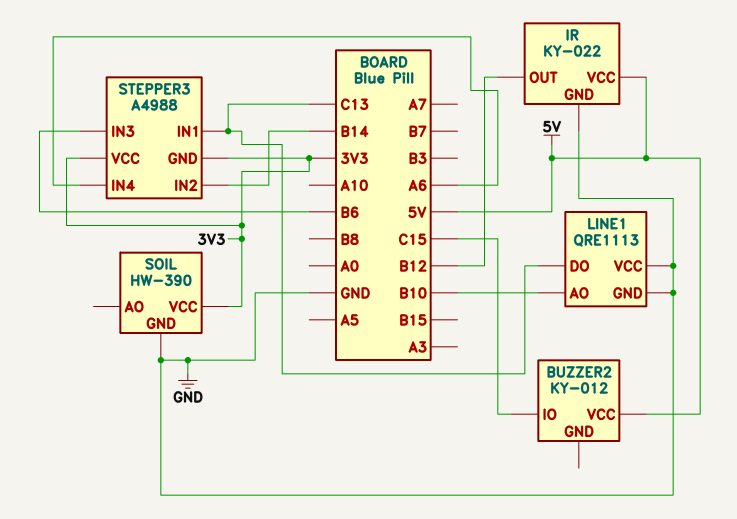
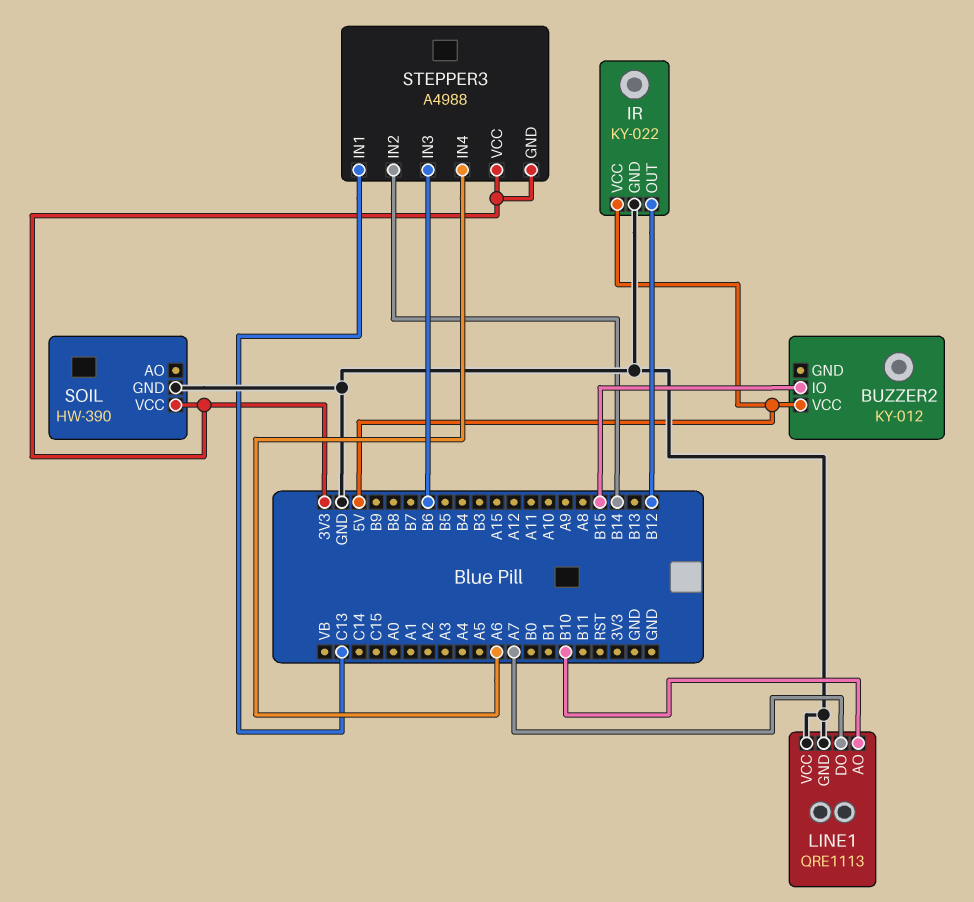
BUZZER2 pin IO: C15 -> B15
LINE1 pin DO: C13 -> A7

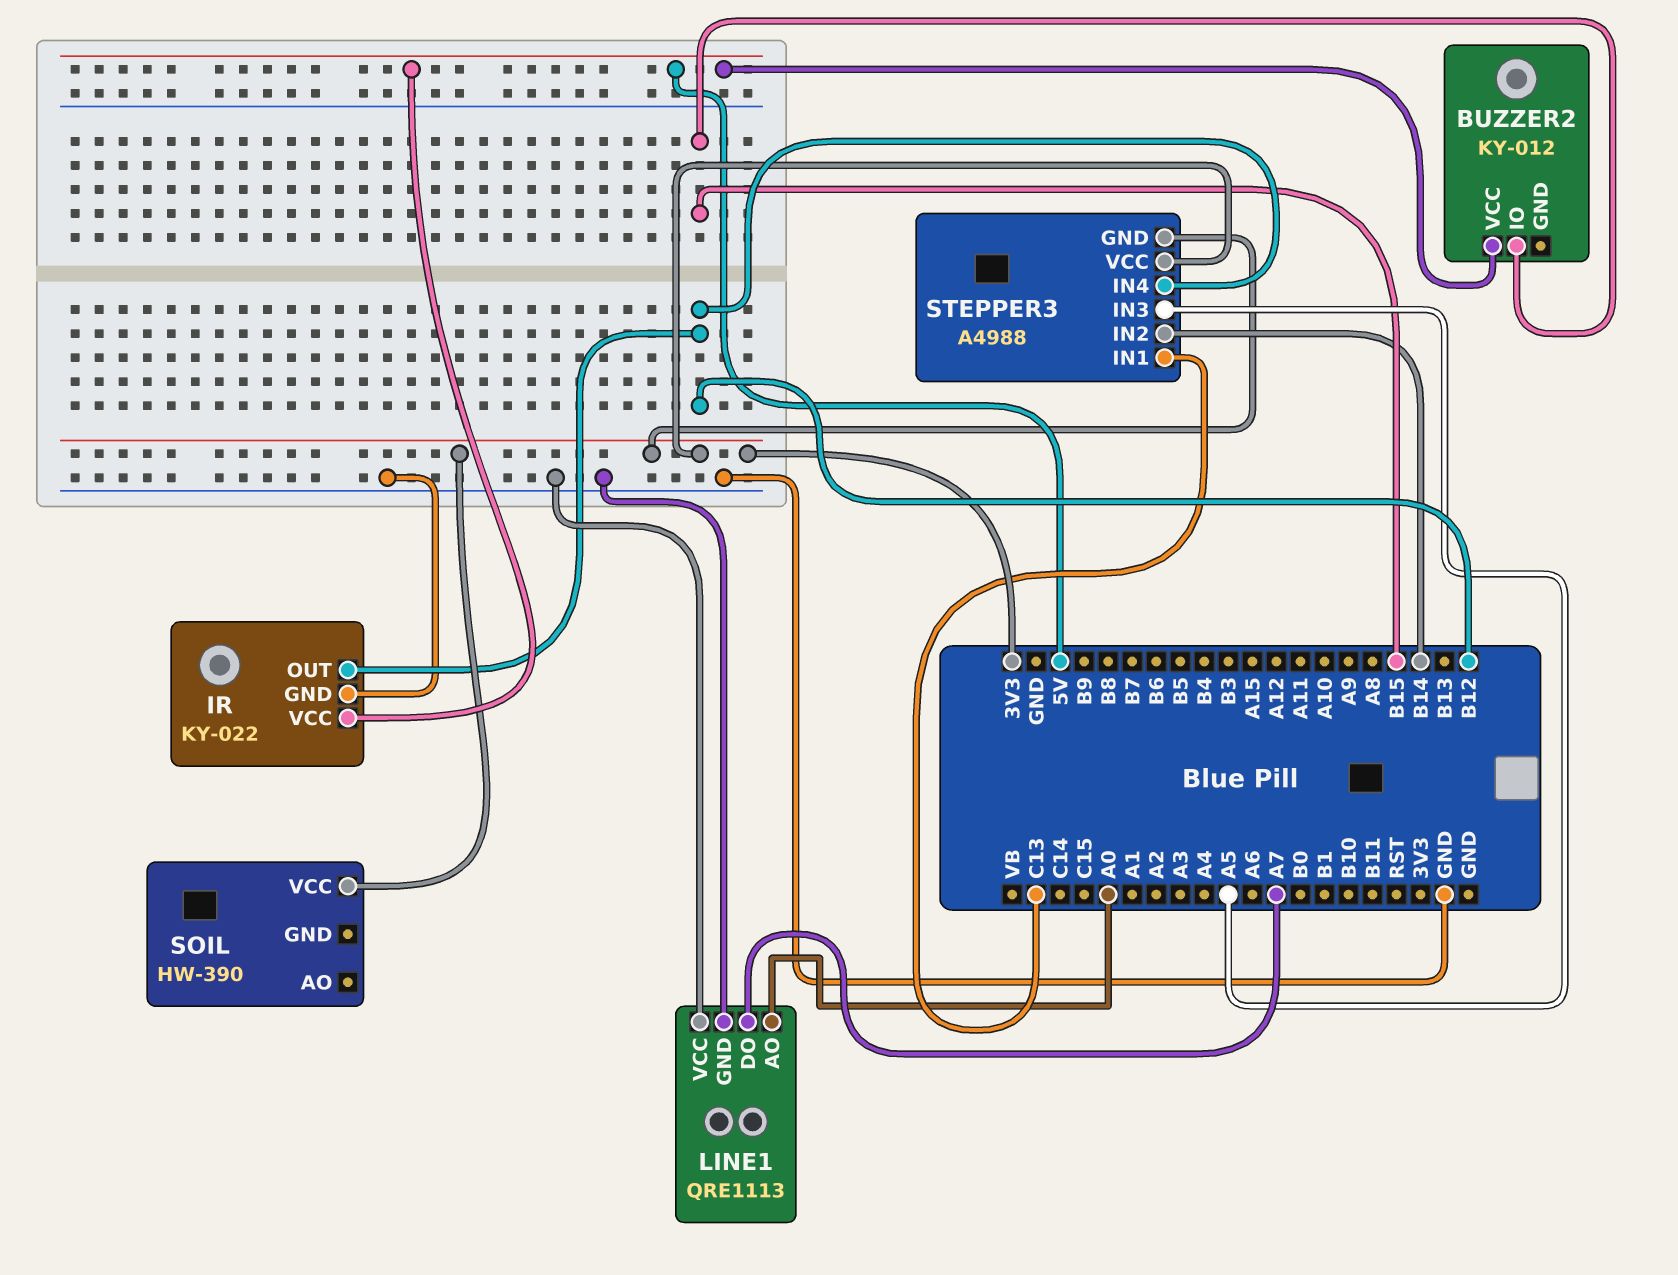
LINE1 pin AO: B10 -> A0
SOIL pin GND: GND -> none
STEPPER3 pin IN3: B6 -> A5
STEPPER3 pin IN4: A6 -> B12

